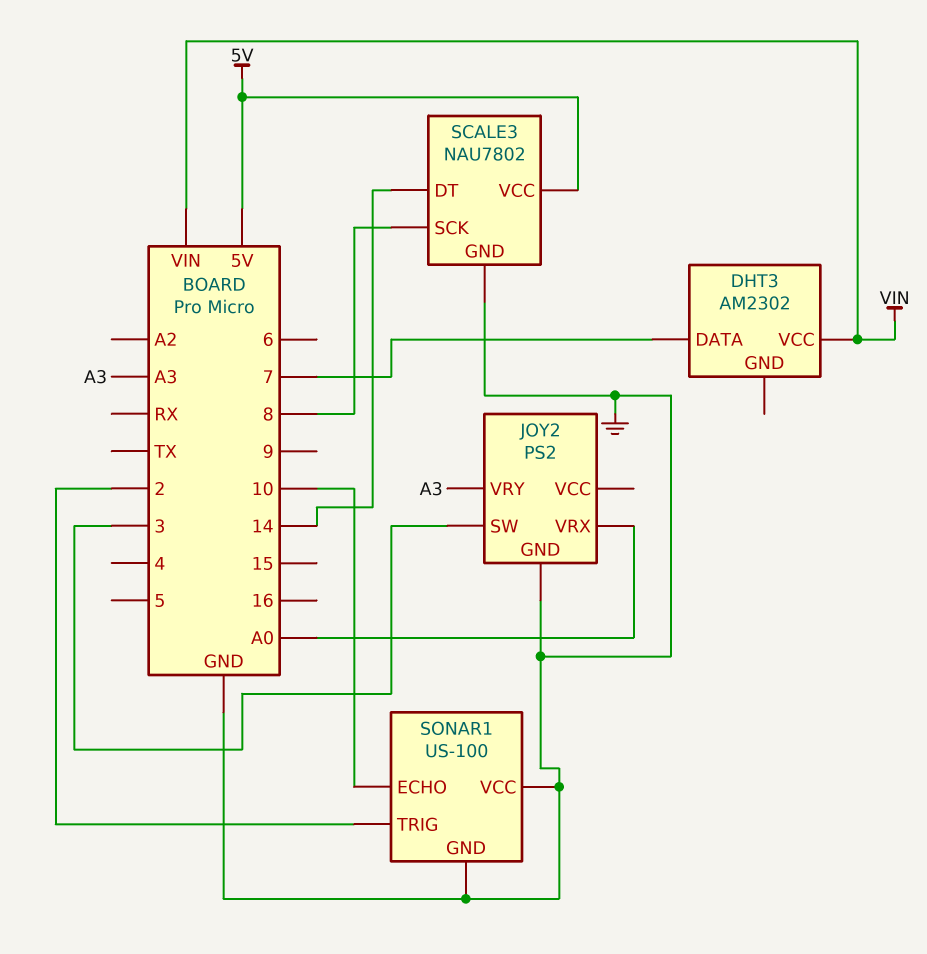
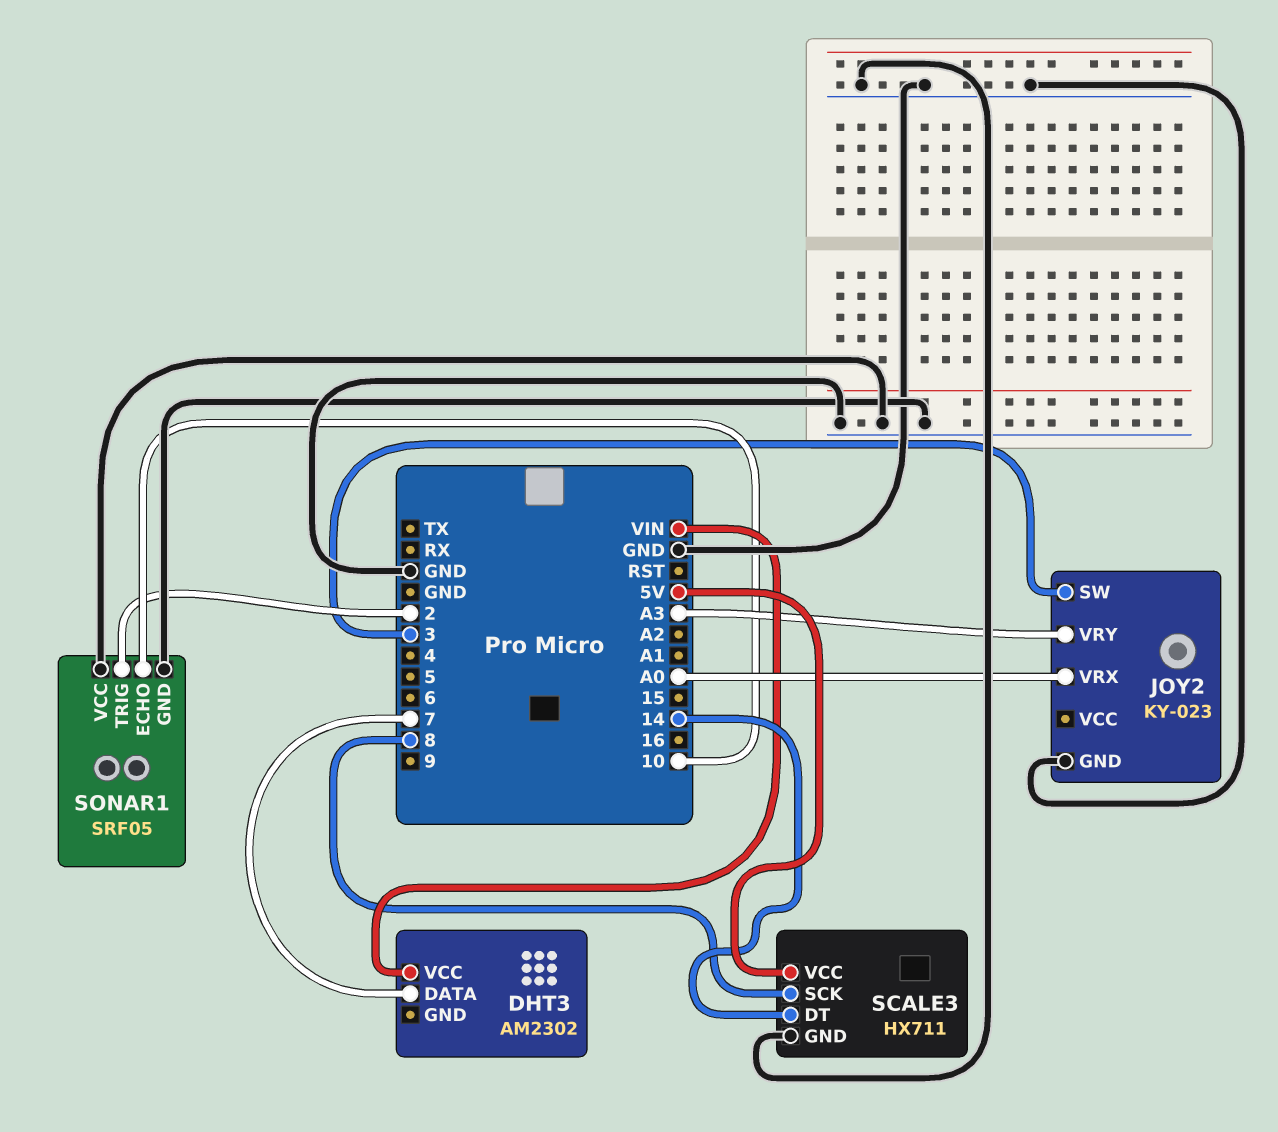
JOY2: PS2 -> KY-023
SCALE3: NAU7802 -> HX711
SONAR1: US-100 -> SRF05

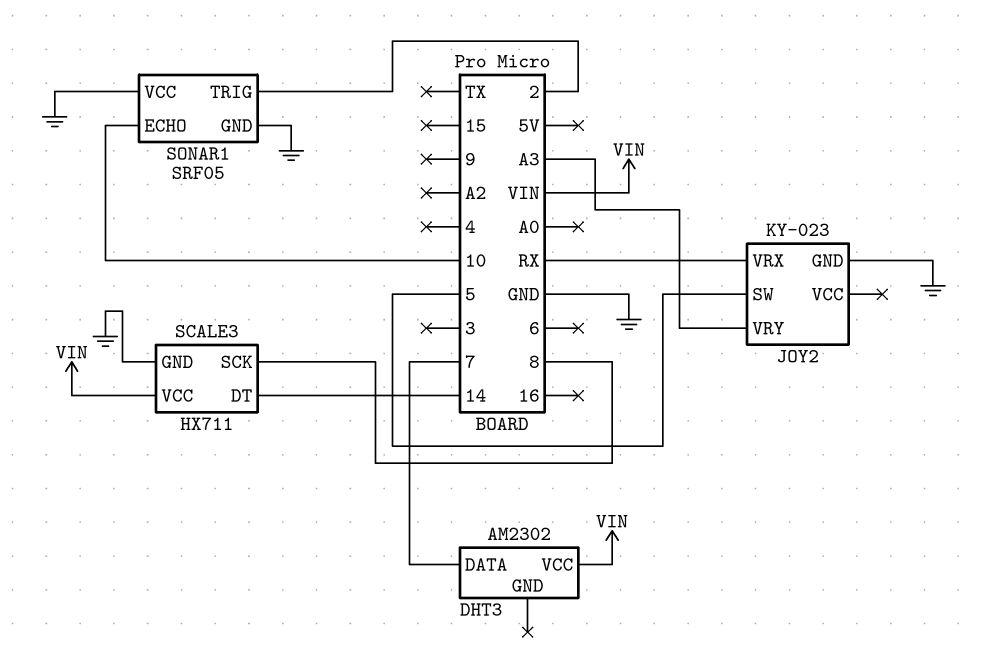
JOY2 pin SW: 3 -> 5
JOY2 pin VRX: A0 -> RX
SCALE3 pin VCC: 5V -> VIN

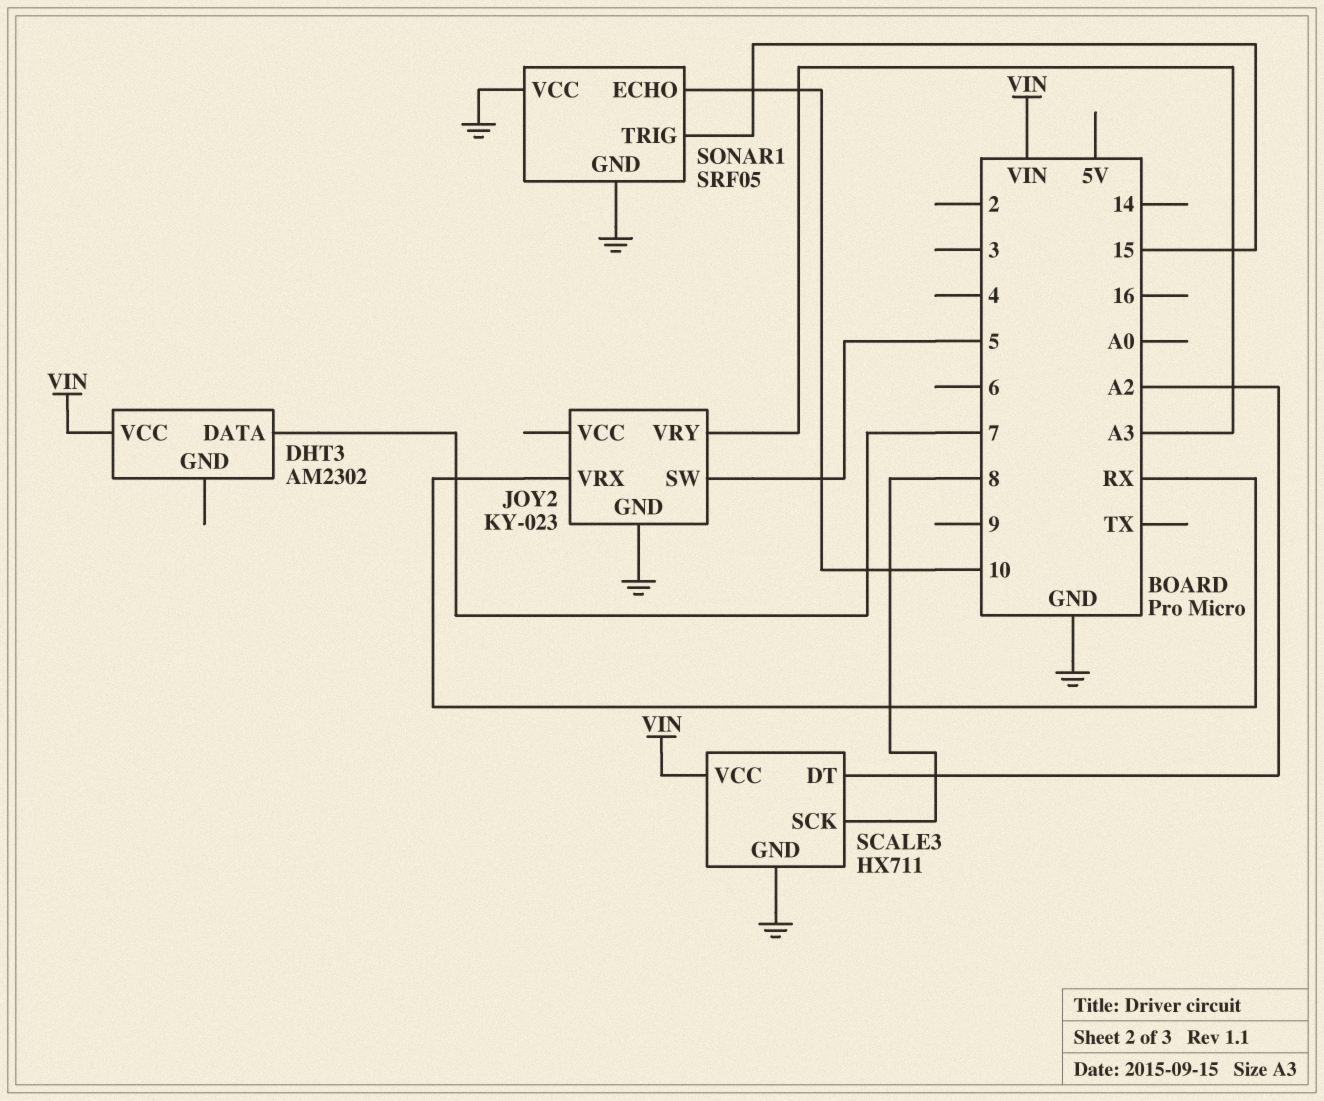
SCALE3 pin DT: 14 -> A2
SONAR1 pin TRIG: 2 -> 15

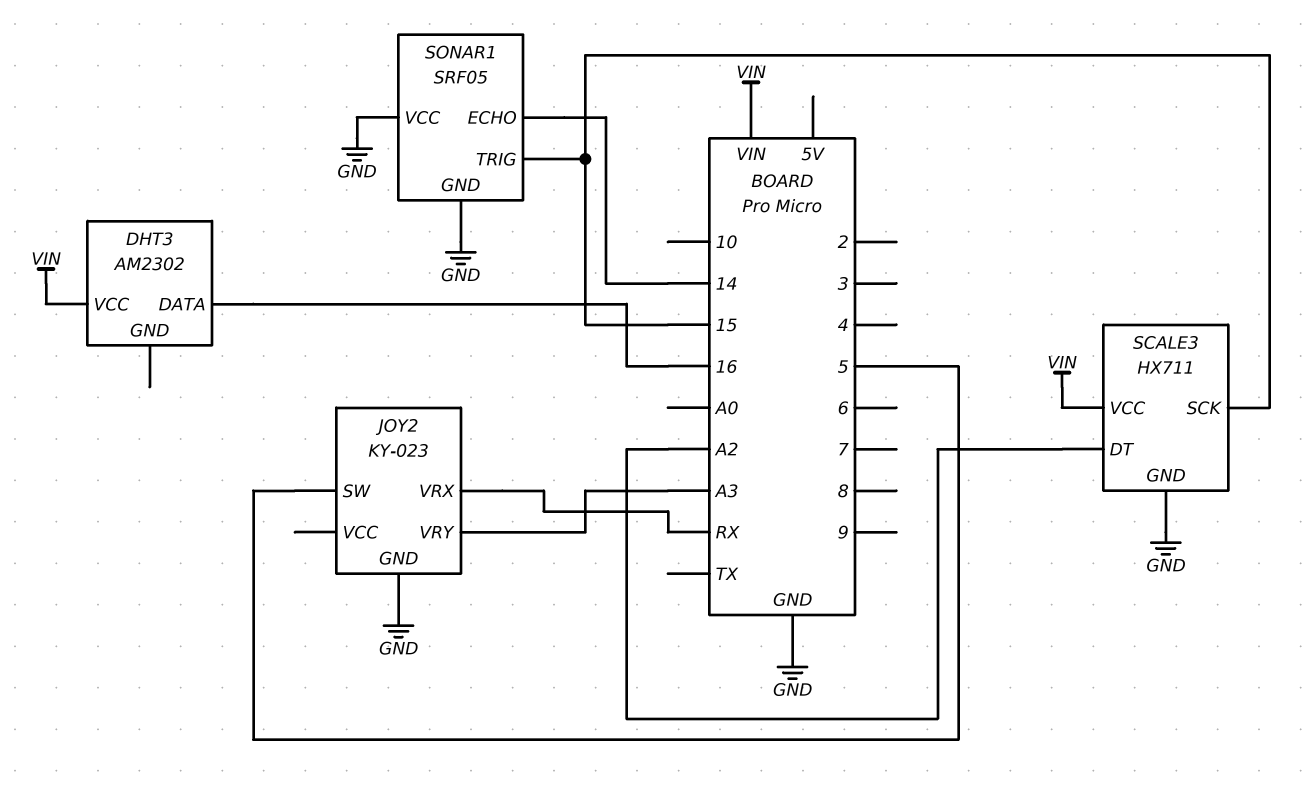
DHT3 pin DATA: 7 -> 16
SCALE3 pin SCK: 8 -> 15
SONAR1 pin ECHO: 10 -> 14

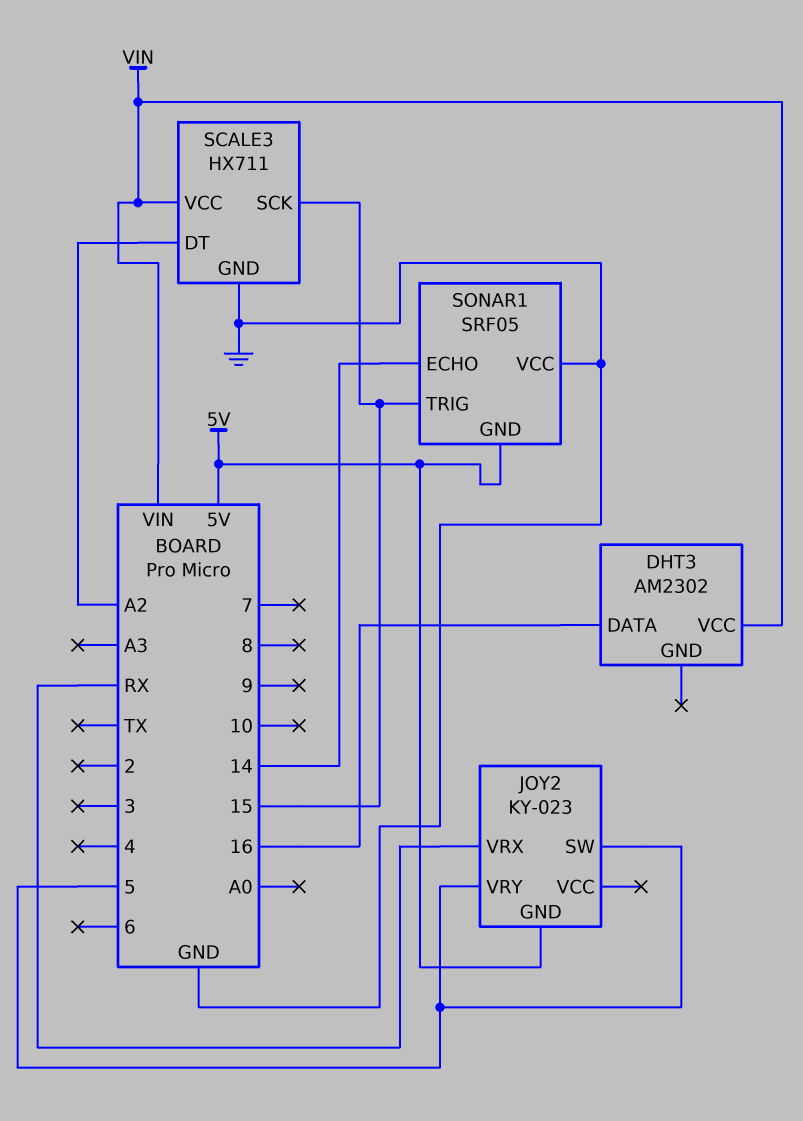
JOY2 pin GND: GND -> 5V
JOY2 pin VRY: A3 -> 5
SONAR1 pin GND: GND -> 5V

